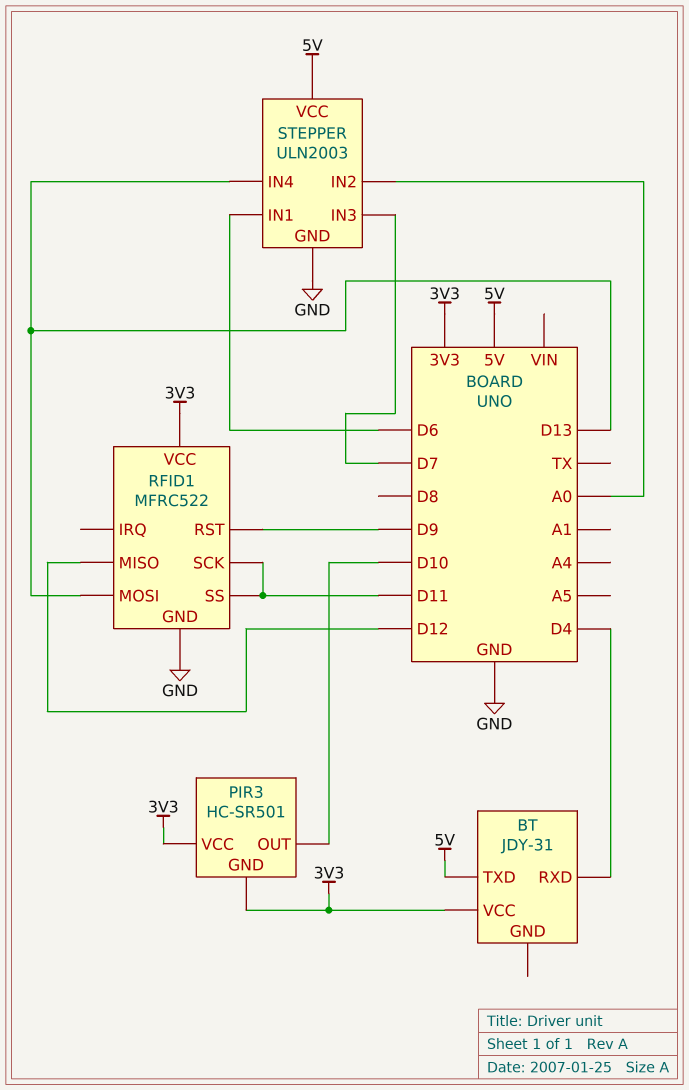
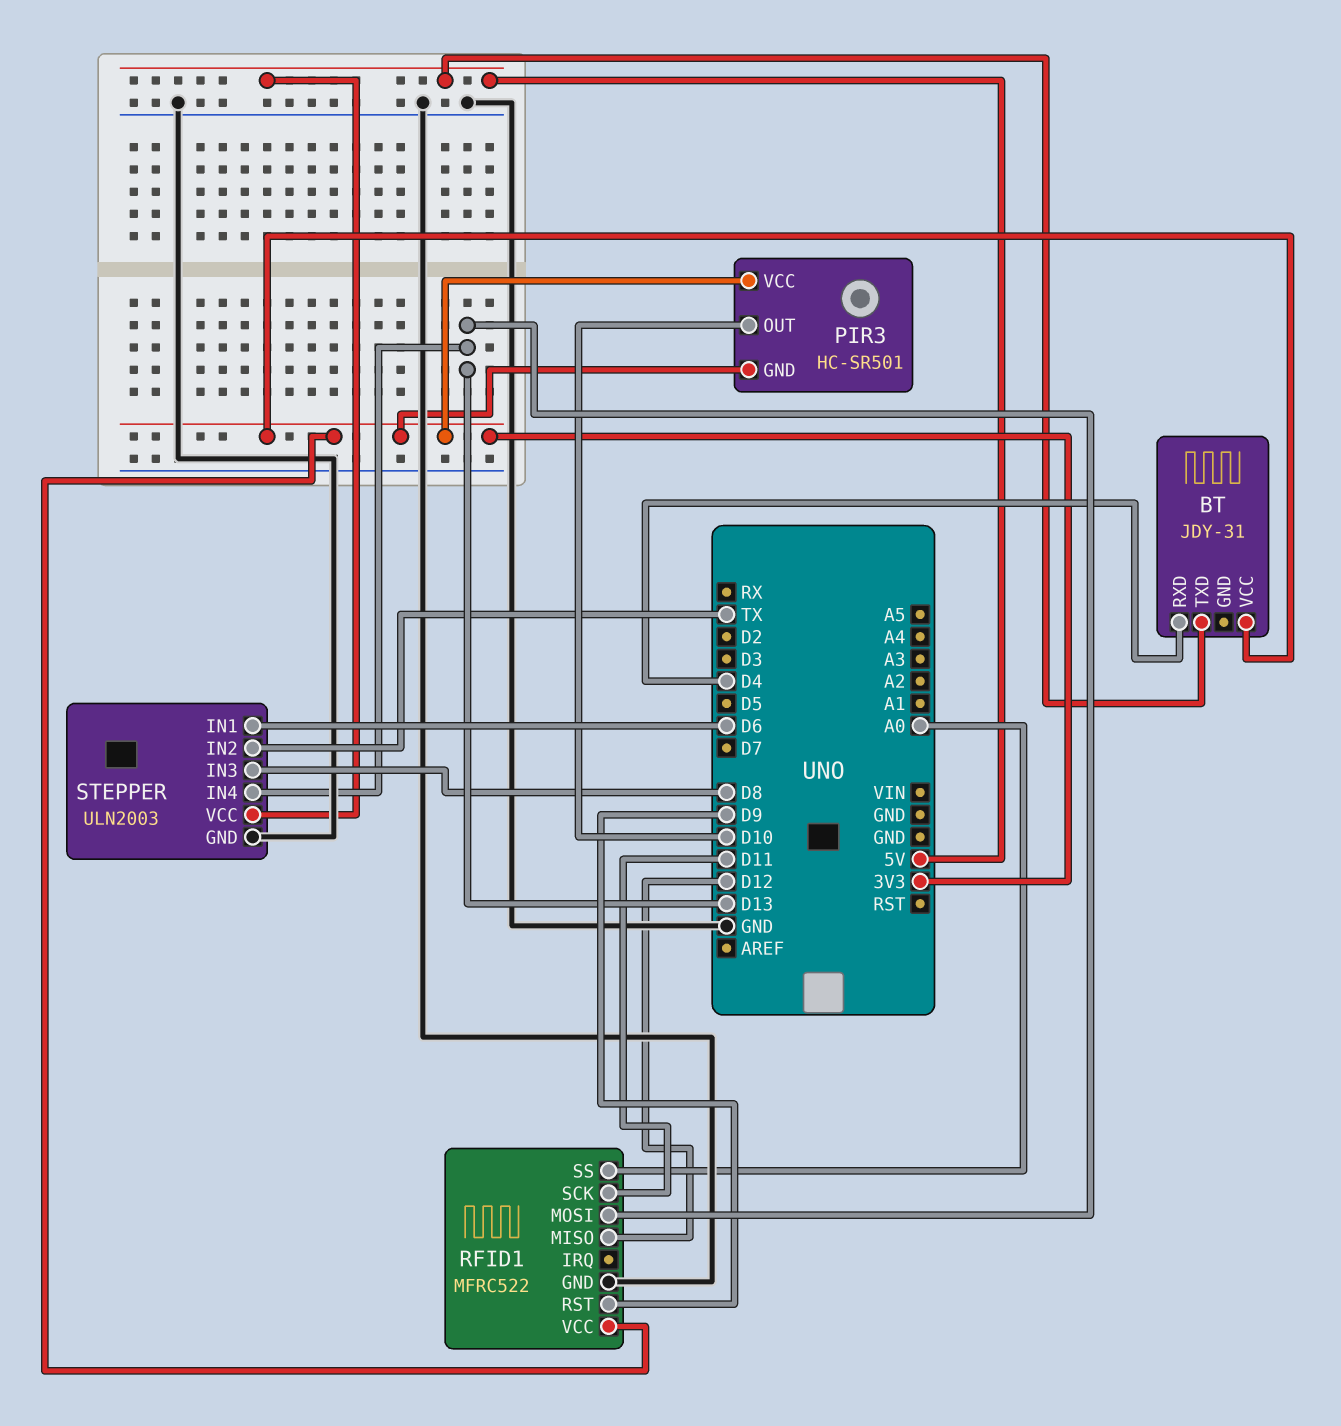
RFID1 pin SS: D11 -> A0
STEPPER pin IN2: A0 -> TX
STEPPER pin IN3: D7 -> D8

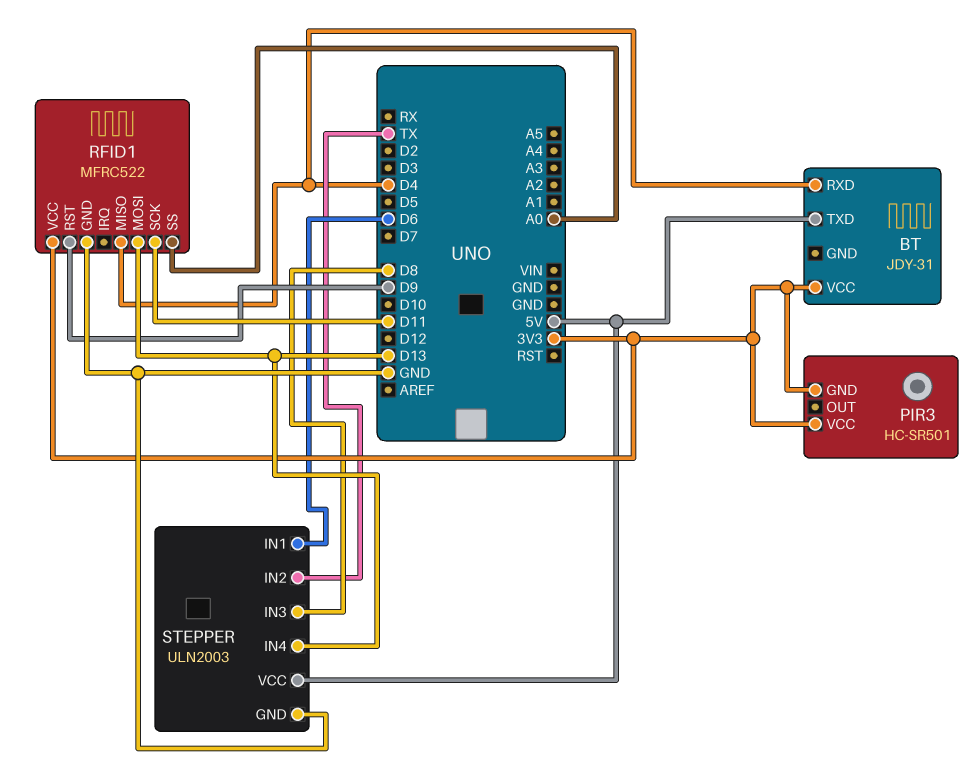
PIR3 pin OUT: D10 -> none
RFID1 pin MISO: D12 -> D4

